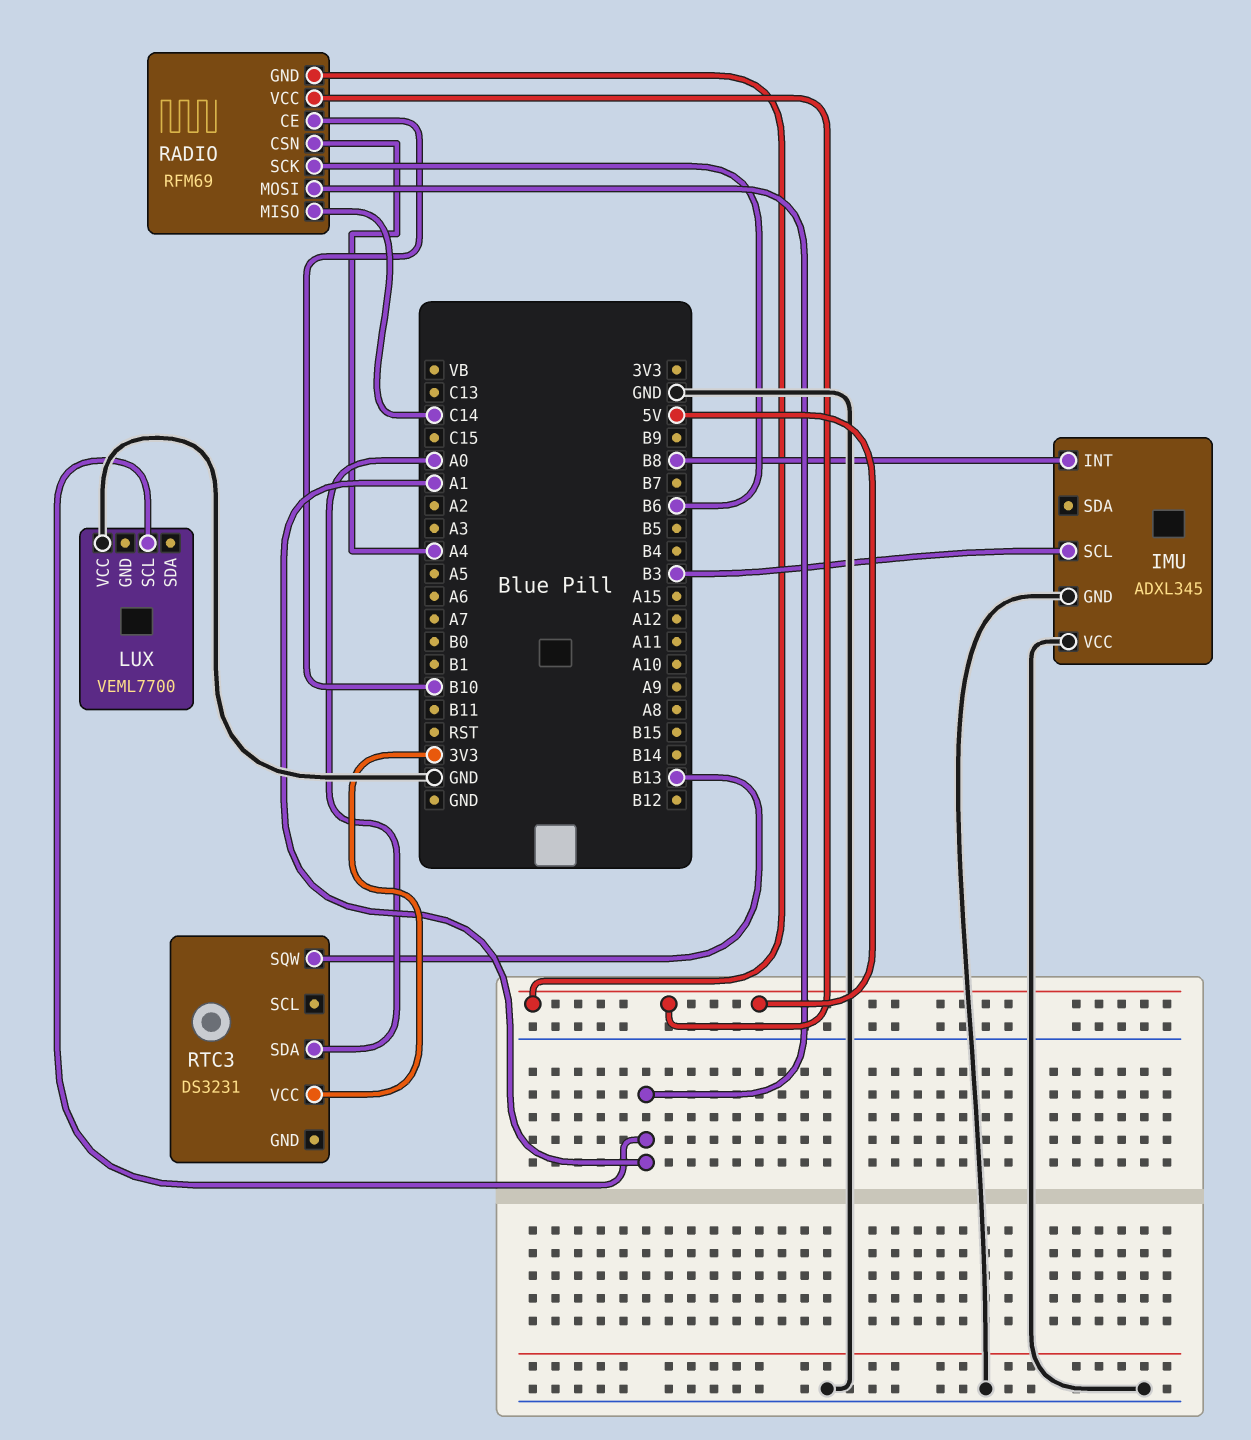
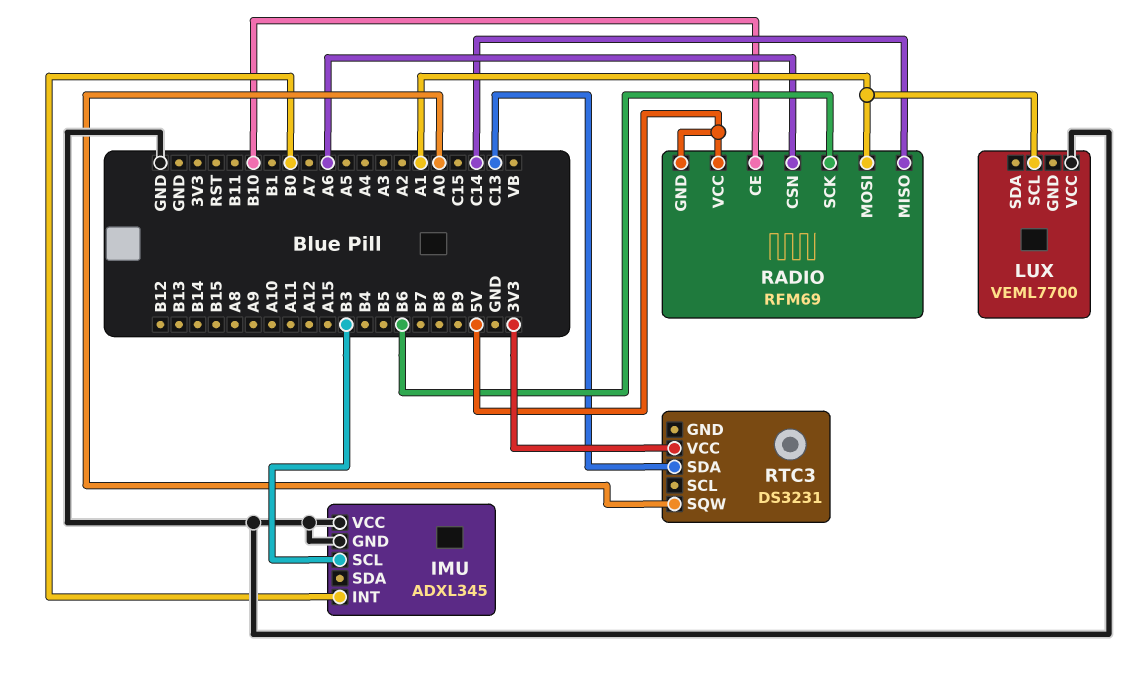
IMU pin INT: B8 -> B0
RADIO pin CSN: A4 -> A6
RTC3 pin SDA: A0 -> C13
RTC3 pin SQW: B13 -> A0

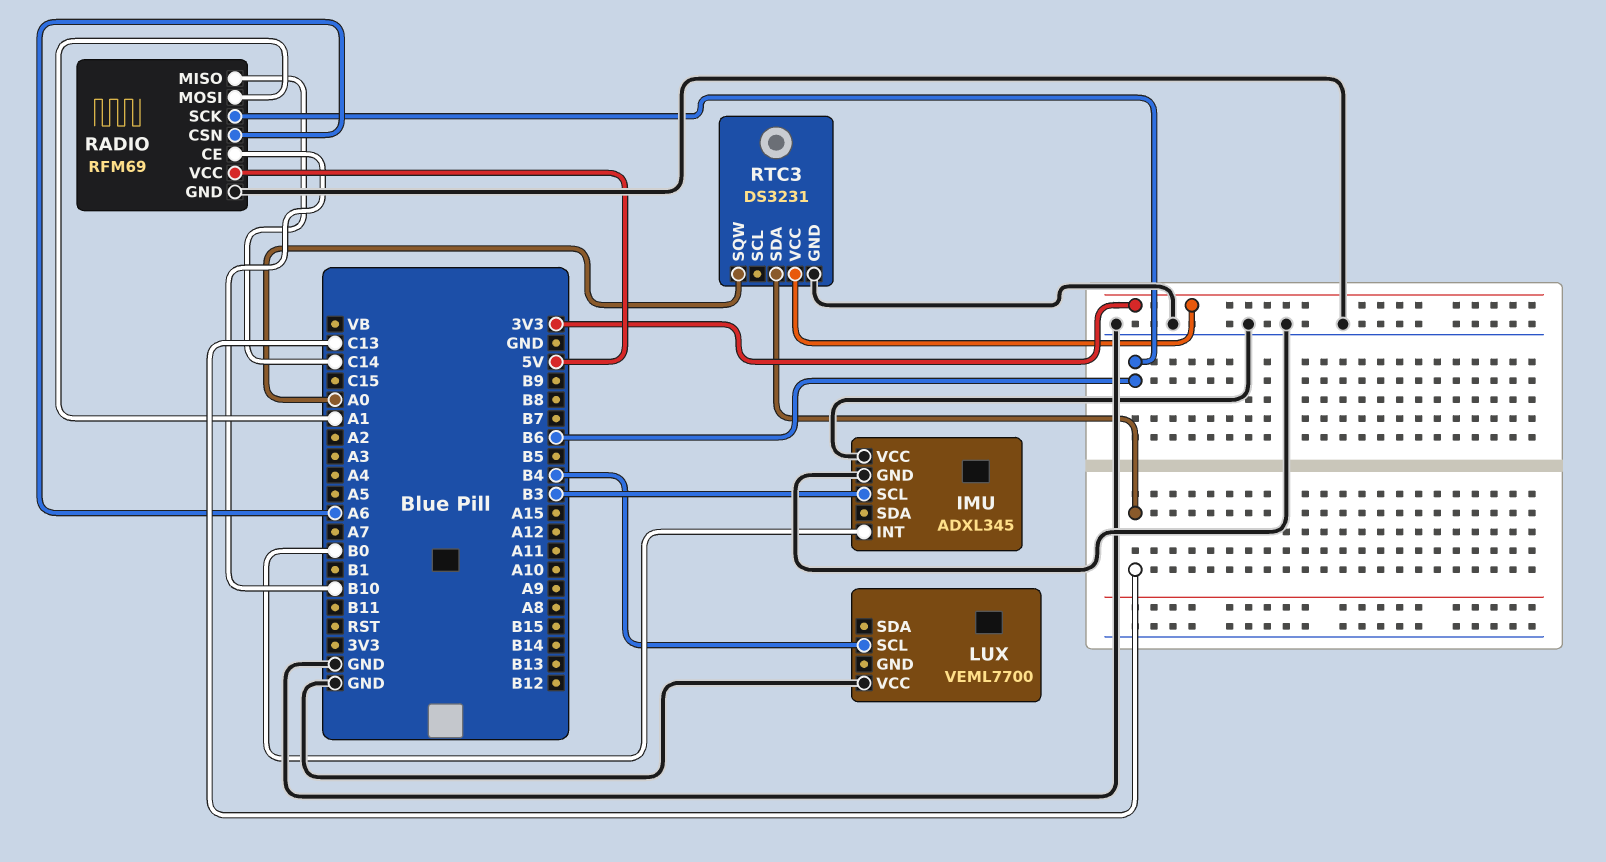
LUX pin SCL: A1 -> B4
RADIO pin GND: 5V -> GND
RTC3 pin GND: none -> GND

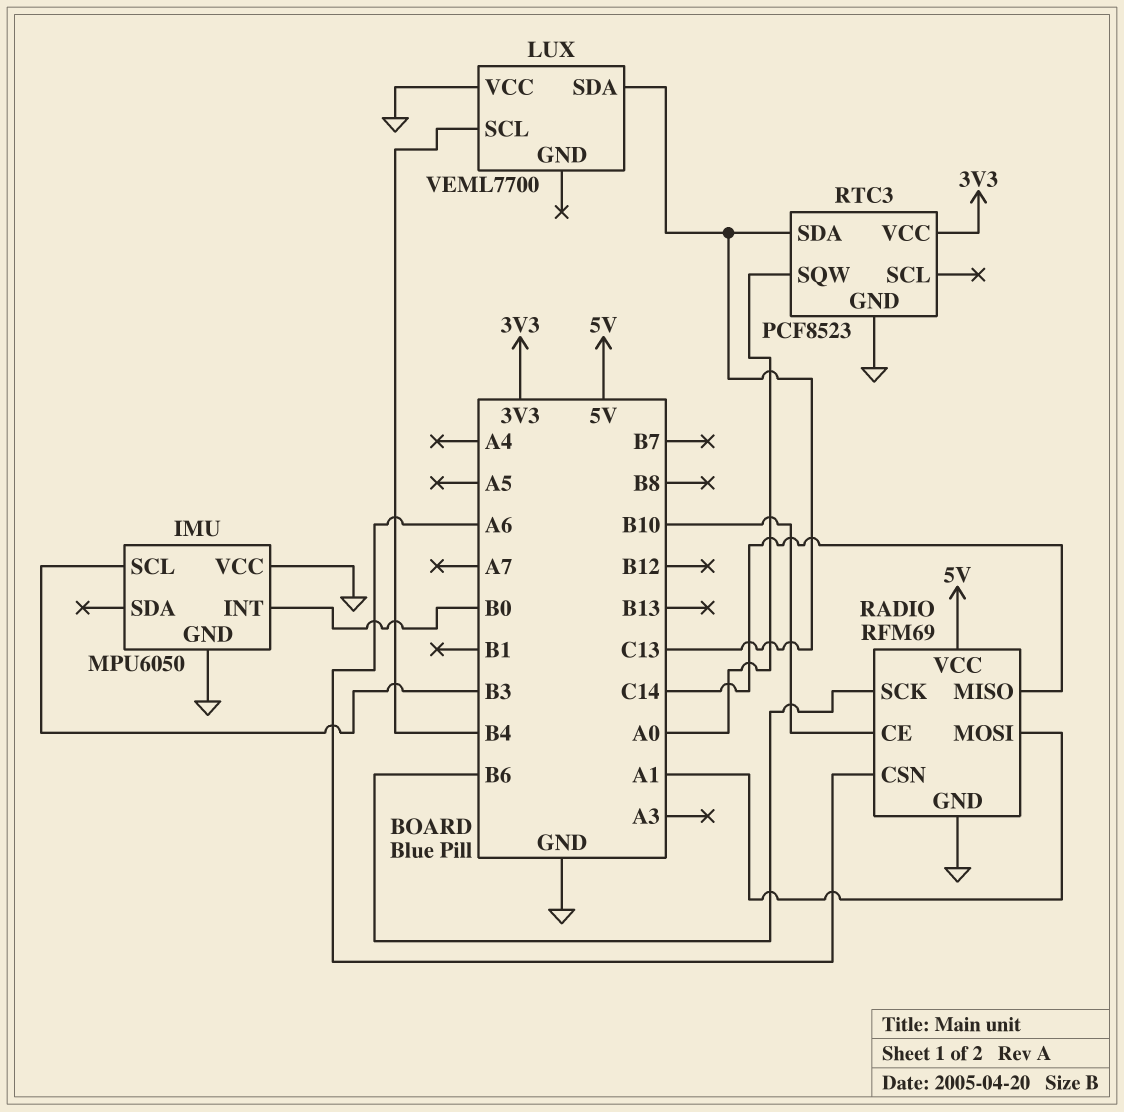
IMU: ADXL345 -> MPU6050
LUX pin SDA: none -> C13
RTC3: DS3231 -> PCF8523

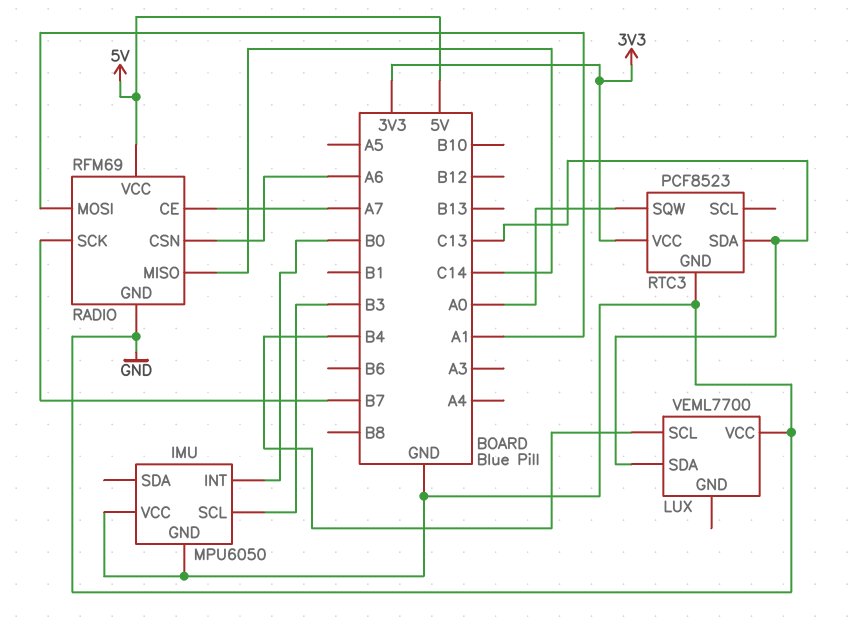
RADIO pin CE: B10 -> A7
RADIO pin SCK: B6 -> B7

